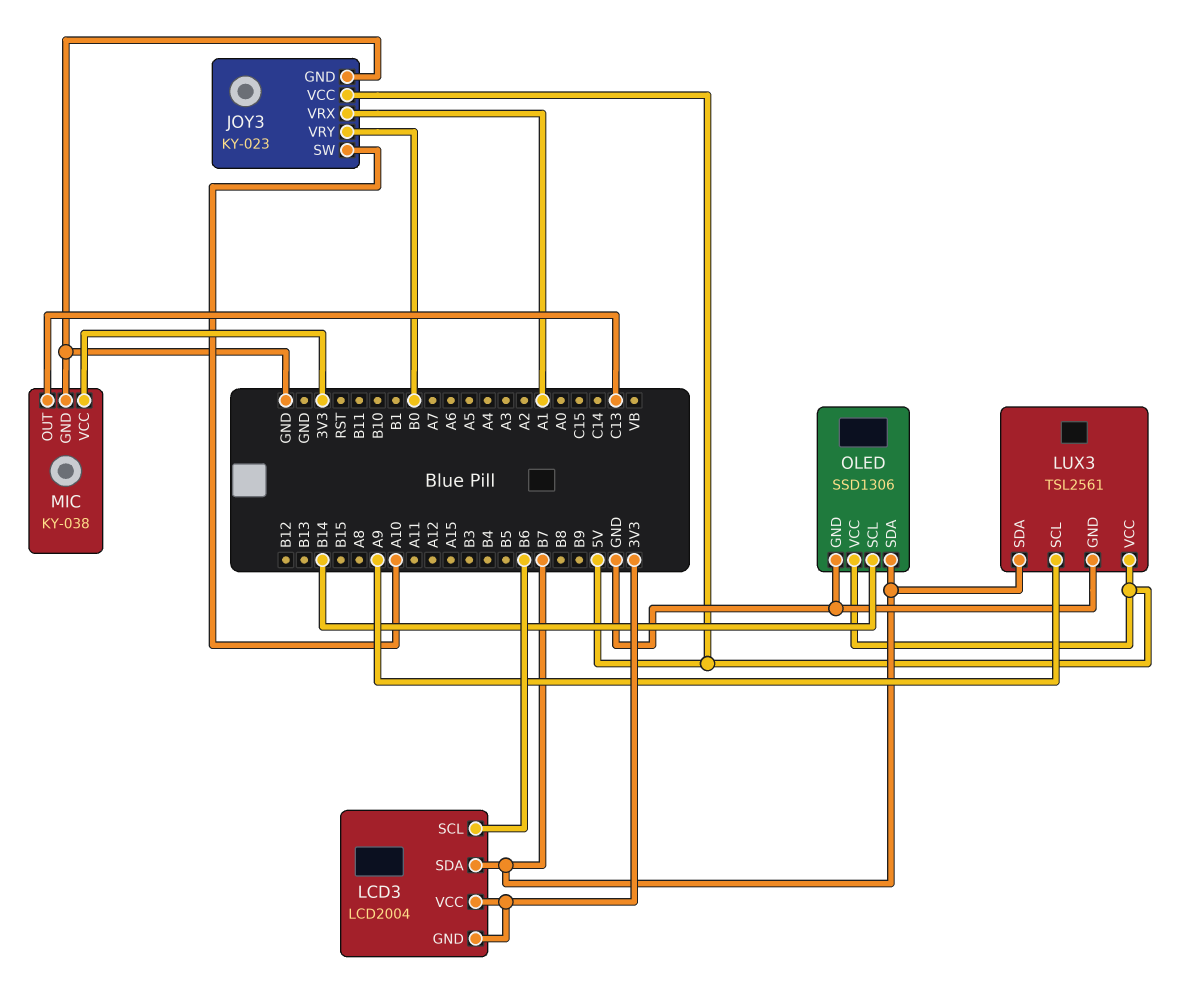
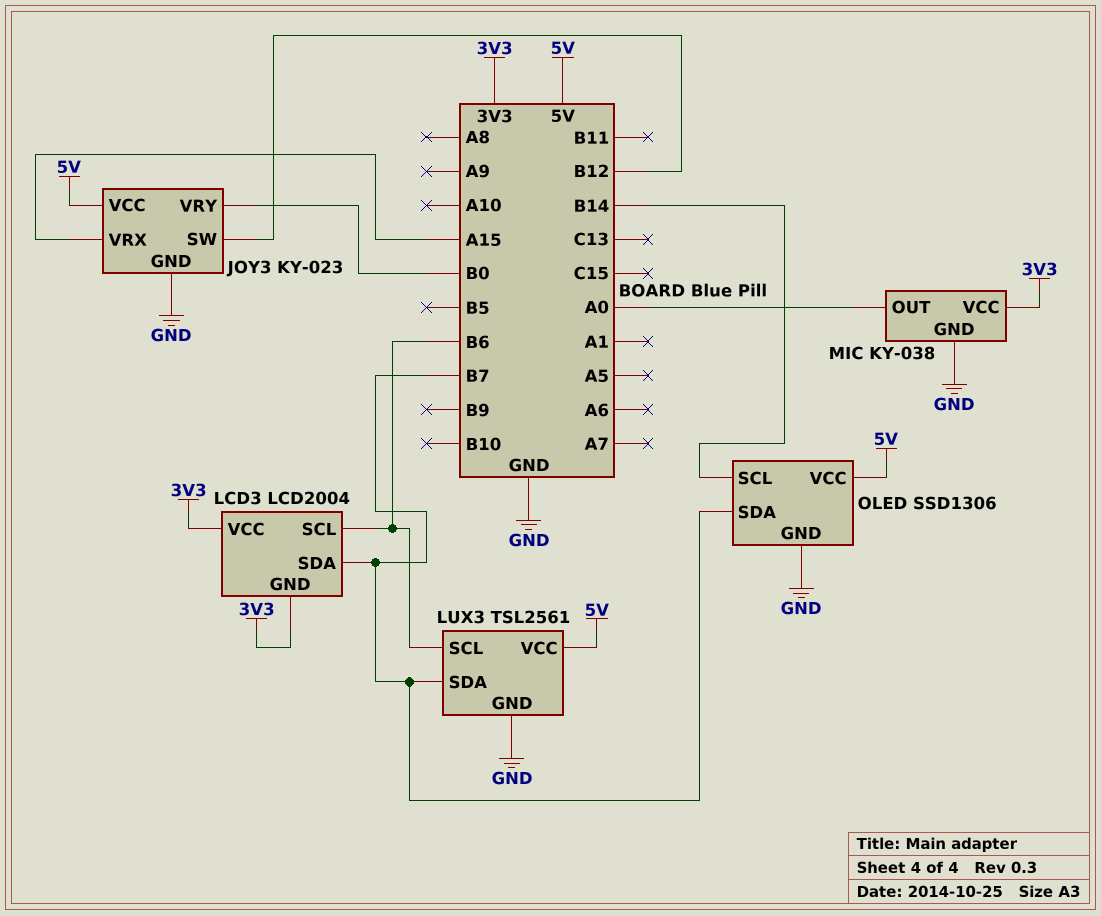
JOY3 pin SW: A10 -> B12
JOY3 pin VRX: A1 -> A15
LUX3 pin SCL: A9 -> B6
MIC pin OUT: C13 -> A0

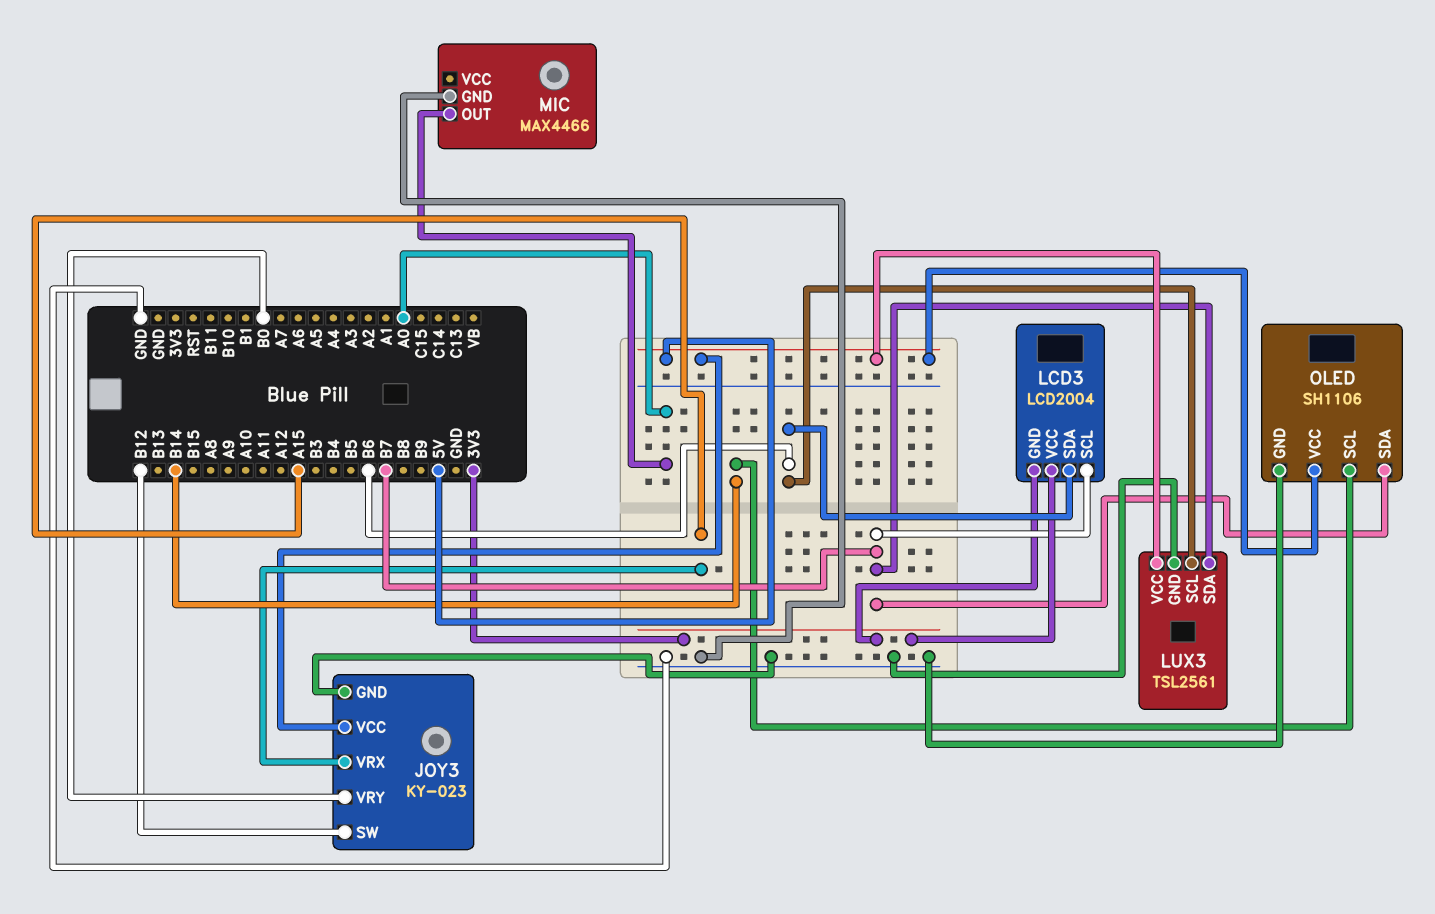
LCD3 pin SCL: B6 -> B7
LCD3 pin SDA: B7 -> B6
MIC: KY-038 -> MAX4466
MIC pin VCC: 3V3 -> none
OLED: SSD1306 -> SH1106

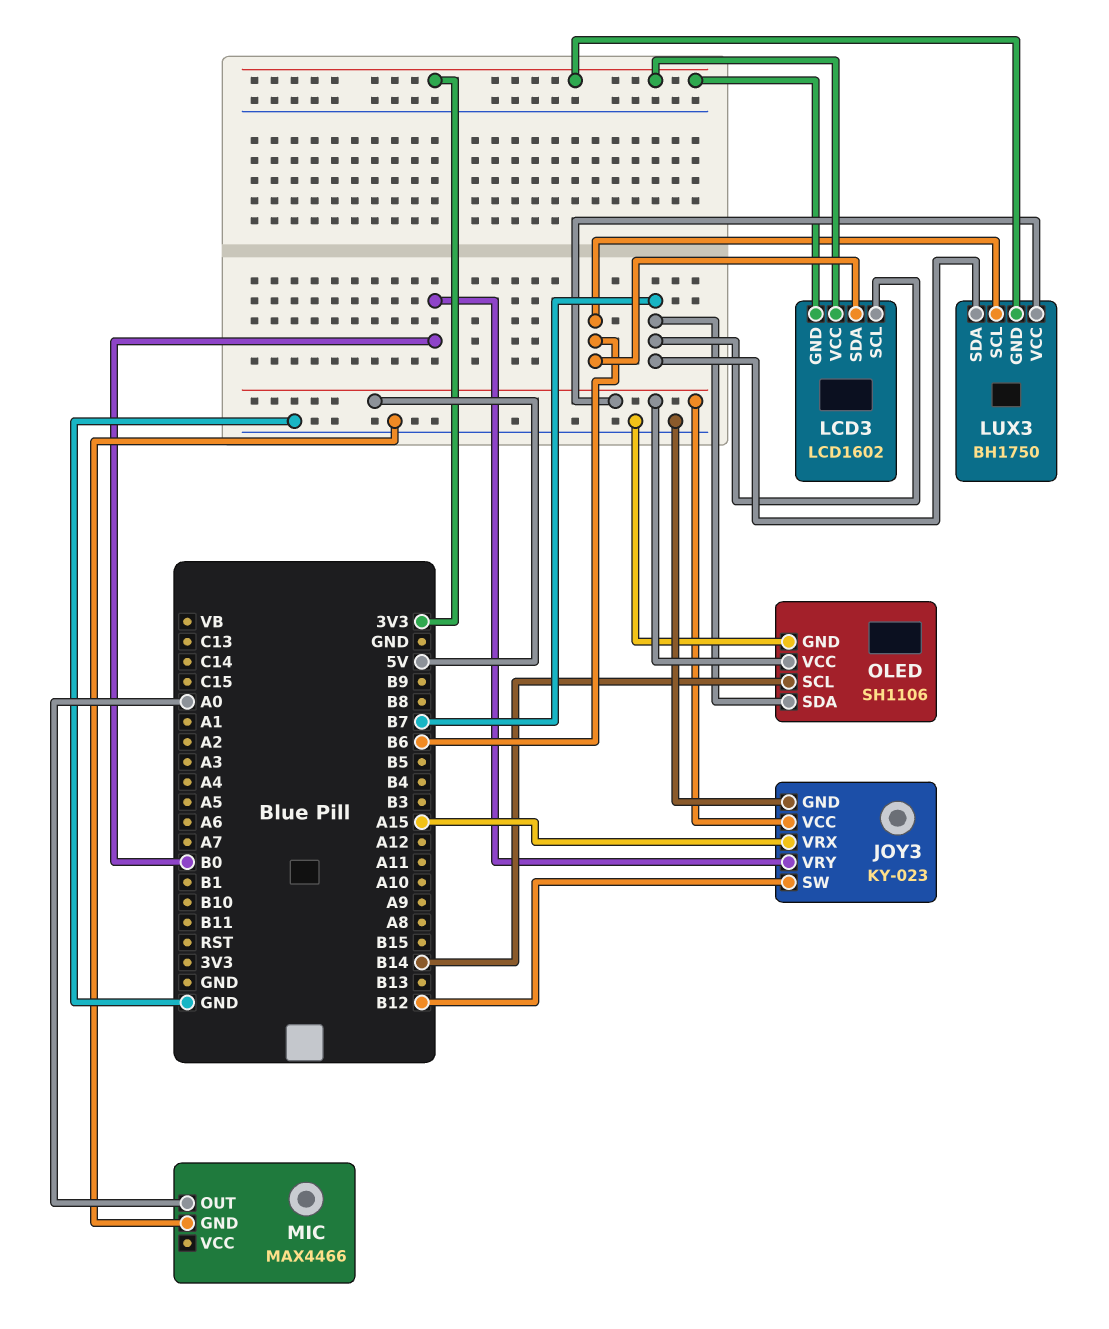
LCD3: LCD2004 -> LCD1602
LUX3: TSL2561 -> BH1750
LUX3 pin GND: GND -> 3V3

